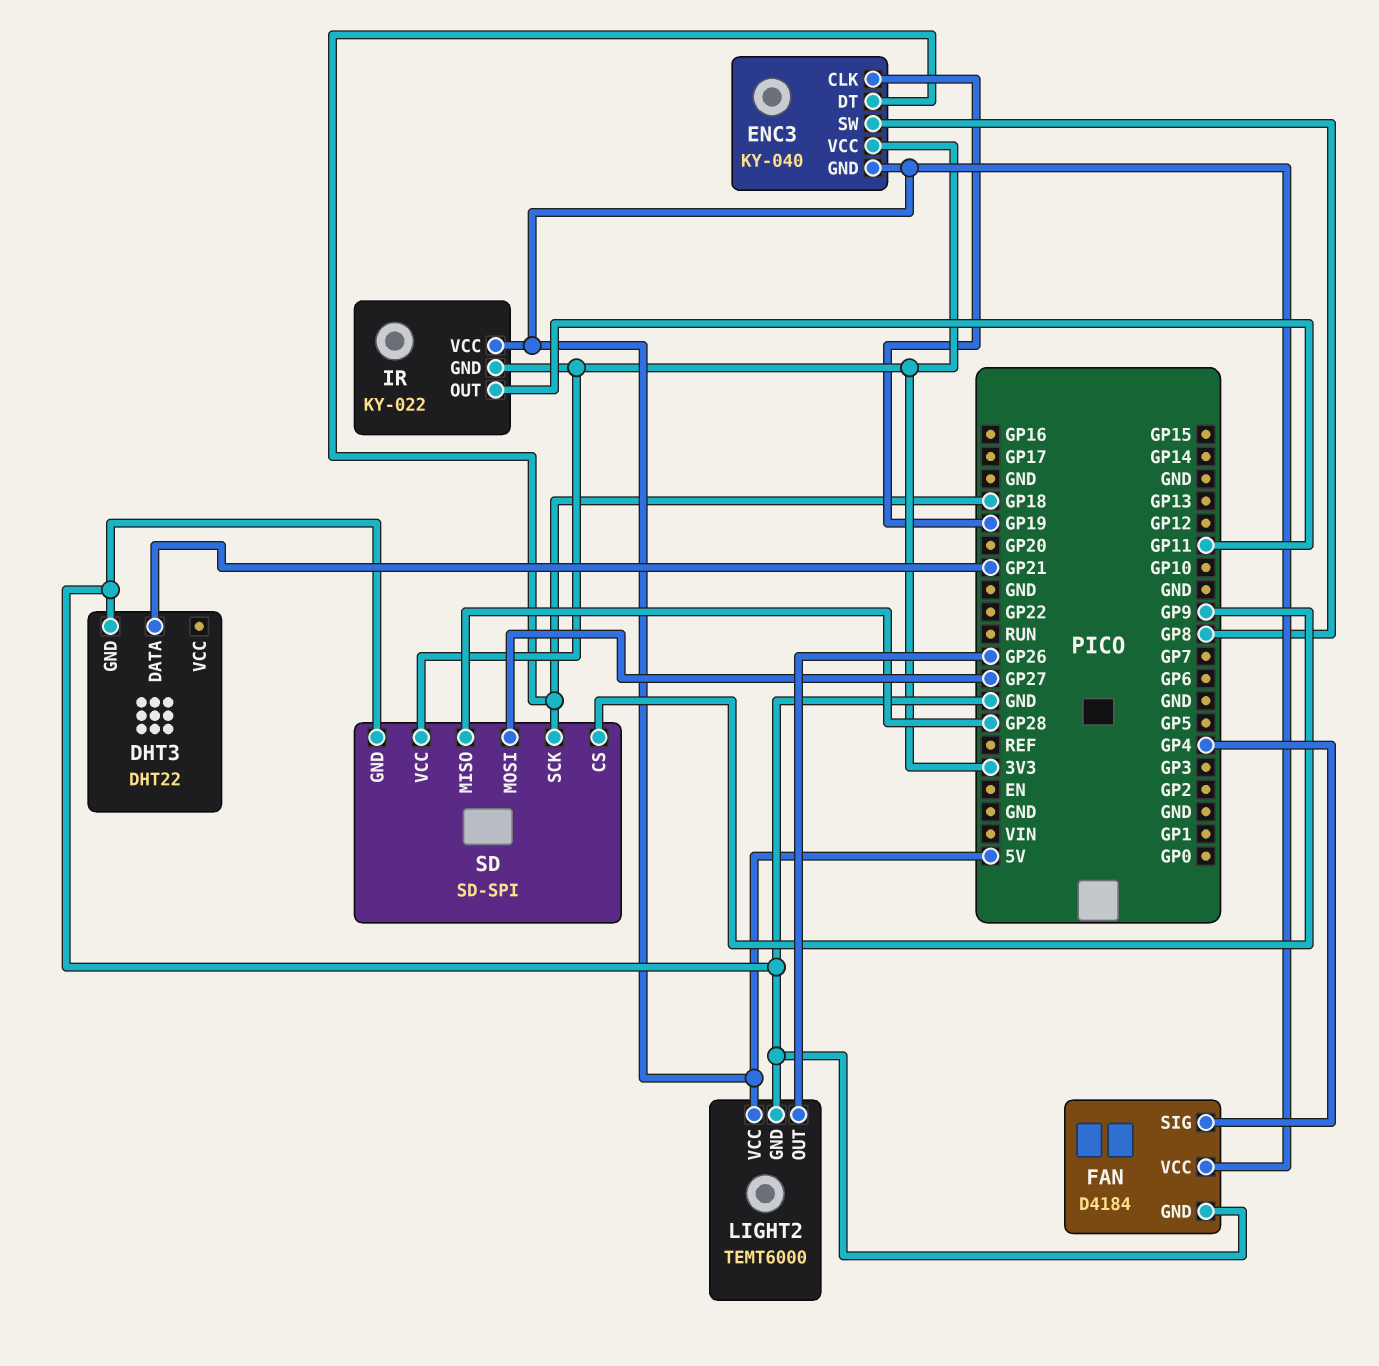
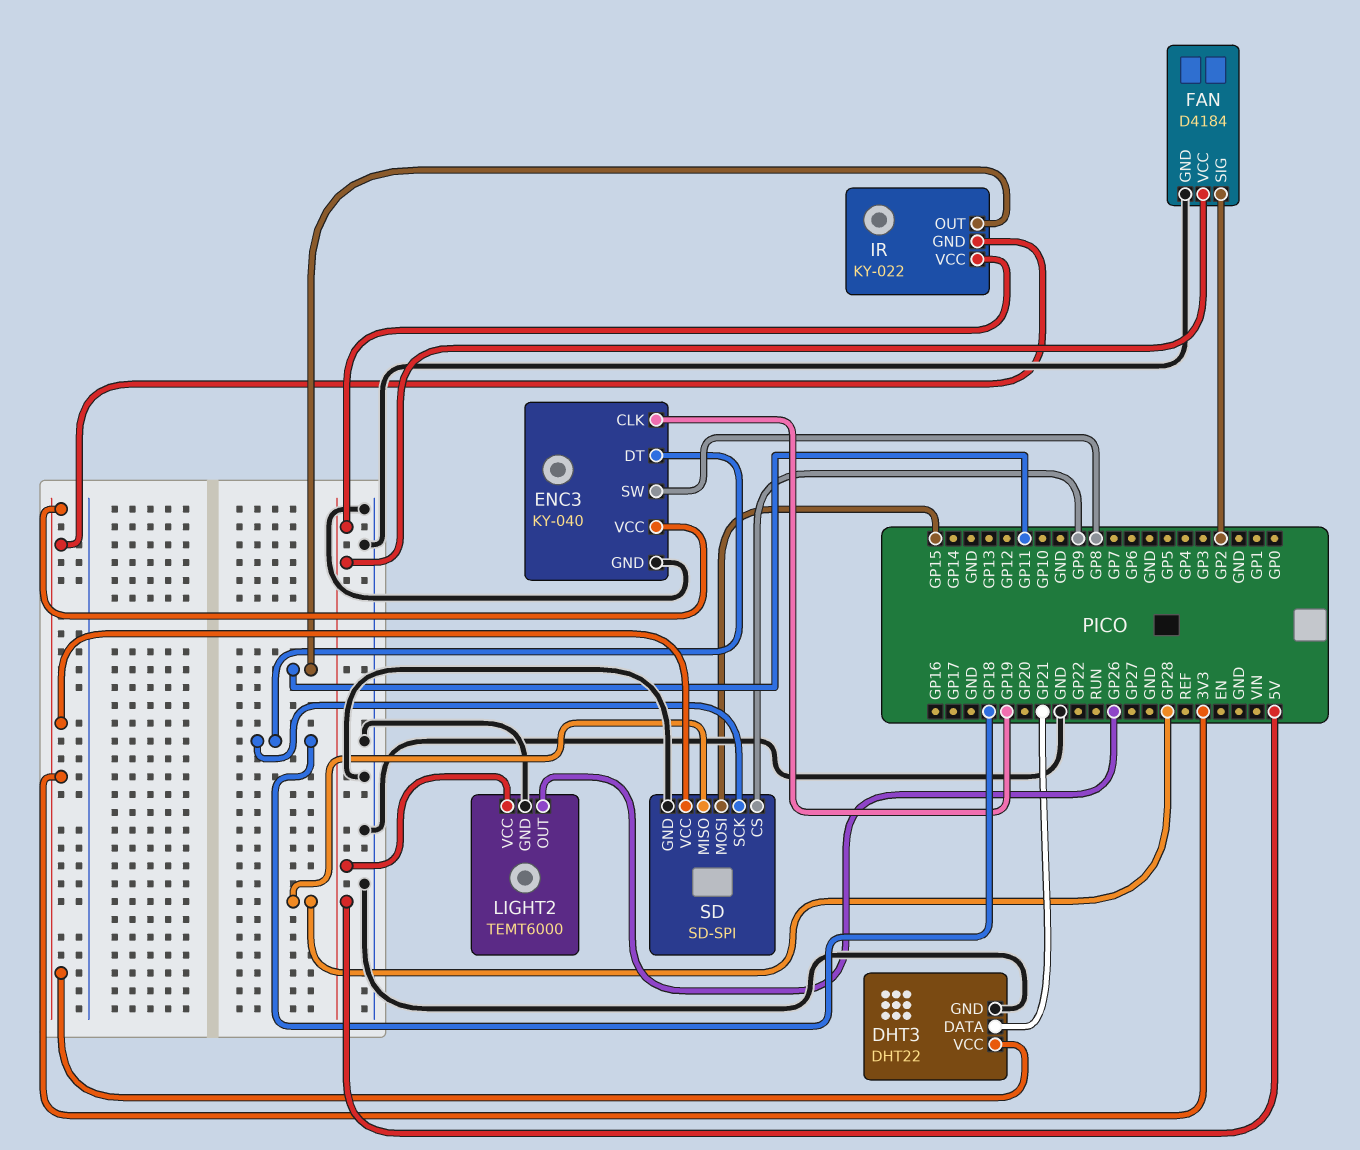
DHT3 pin VCC: none -> 3V3
ENC3 pin GND: 5V -> GND
FAN pin SIG: GP4 -> GP2
SD pin MOSI: GP27 -> GP15

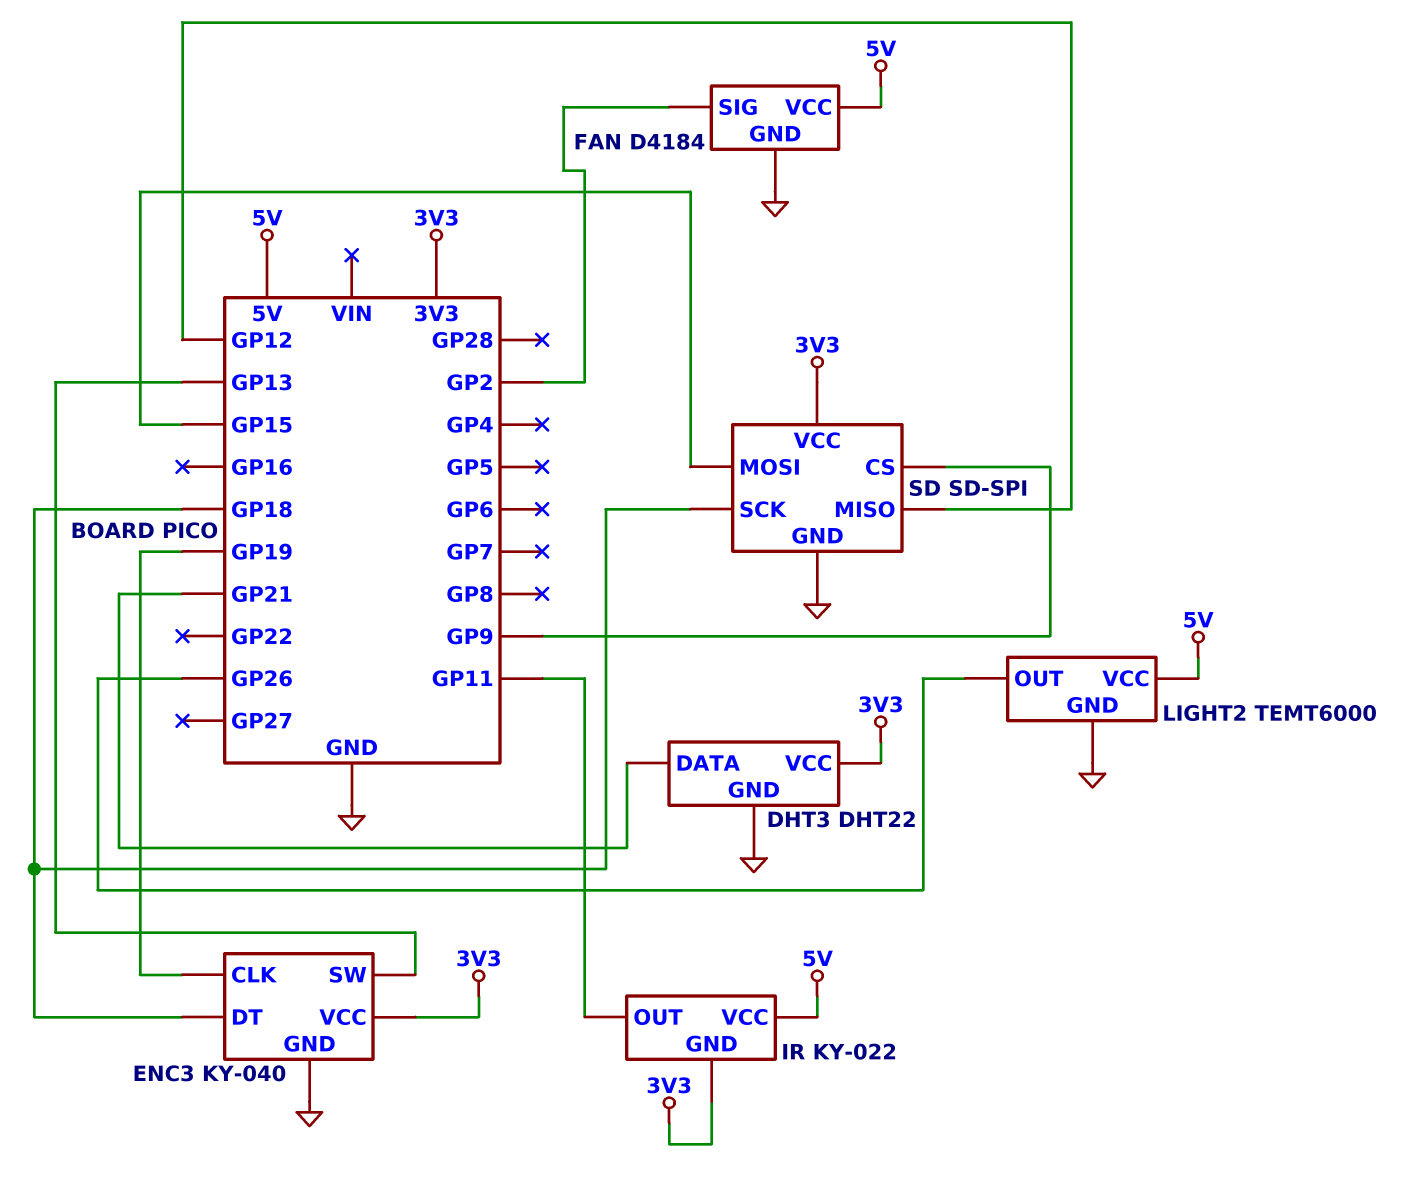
ENC3 pin SW: GP8 -> GP13
SD pin MISO: GP28 -> GP12

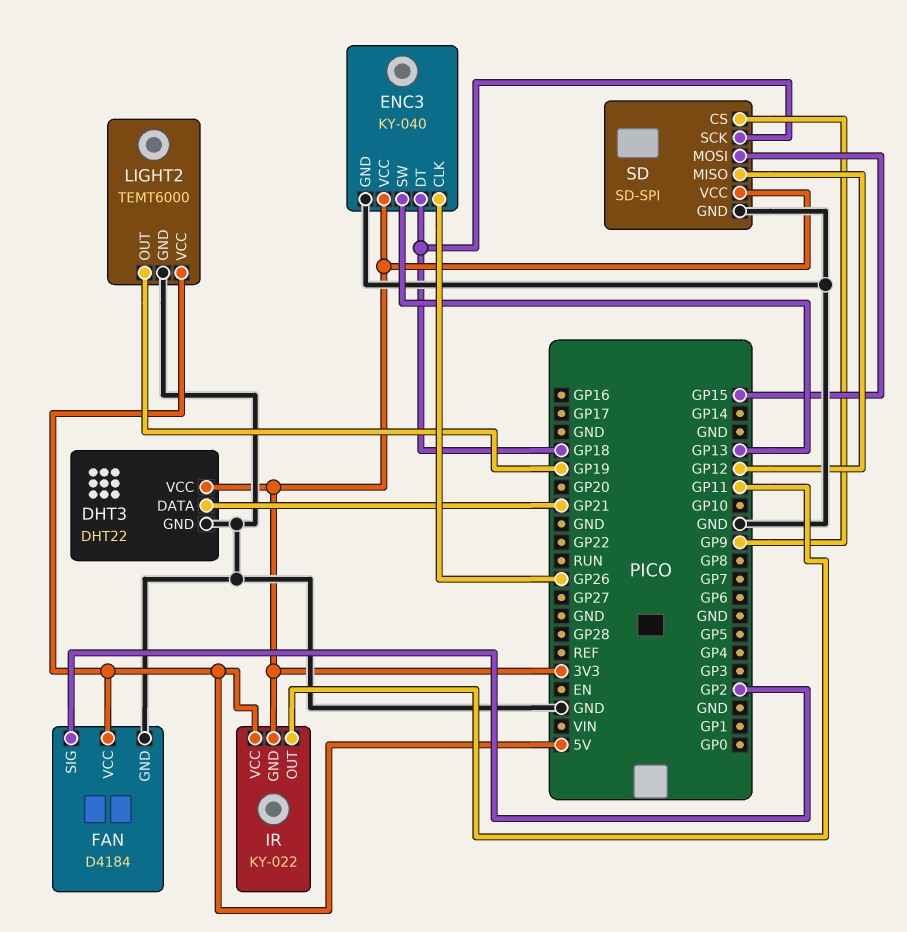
ENC3 pin CLK: GP19 -> GP26
LIGHT2 pin OUT: GP26 -> GP19

